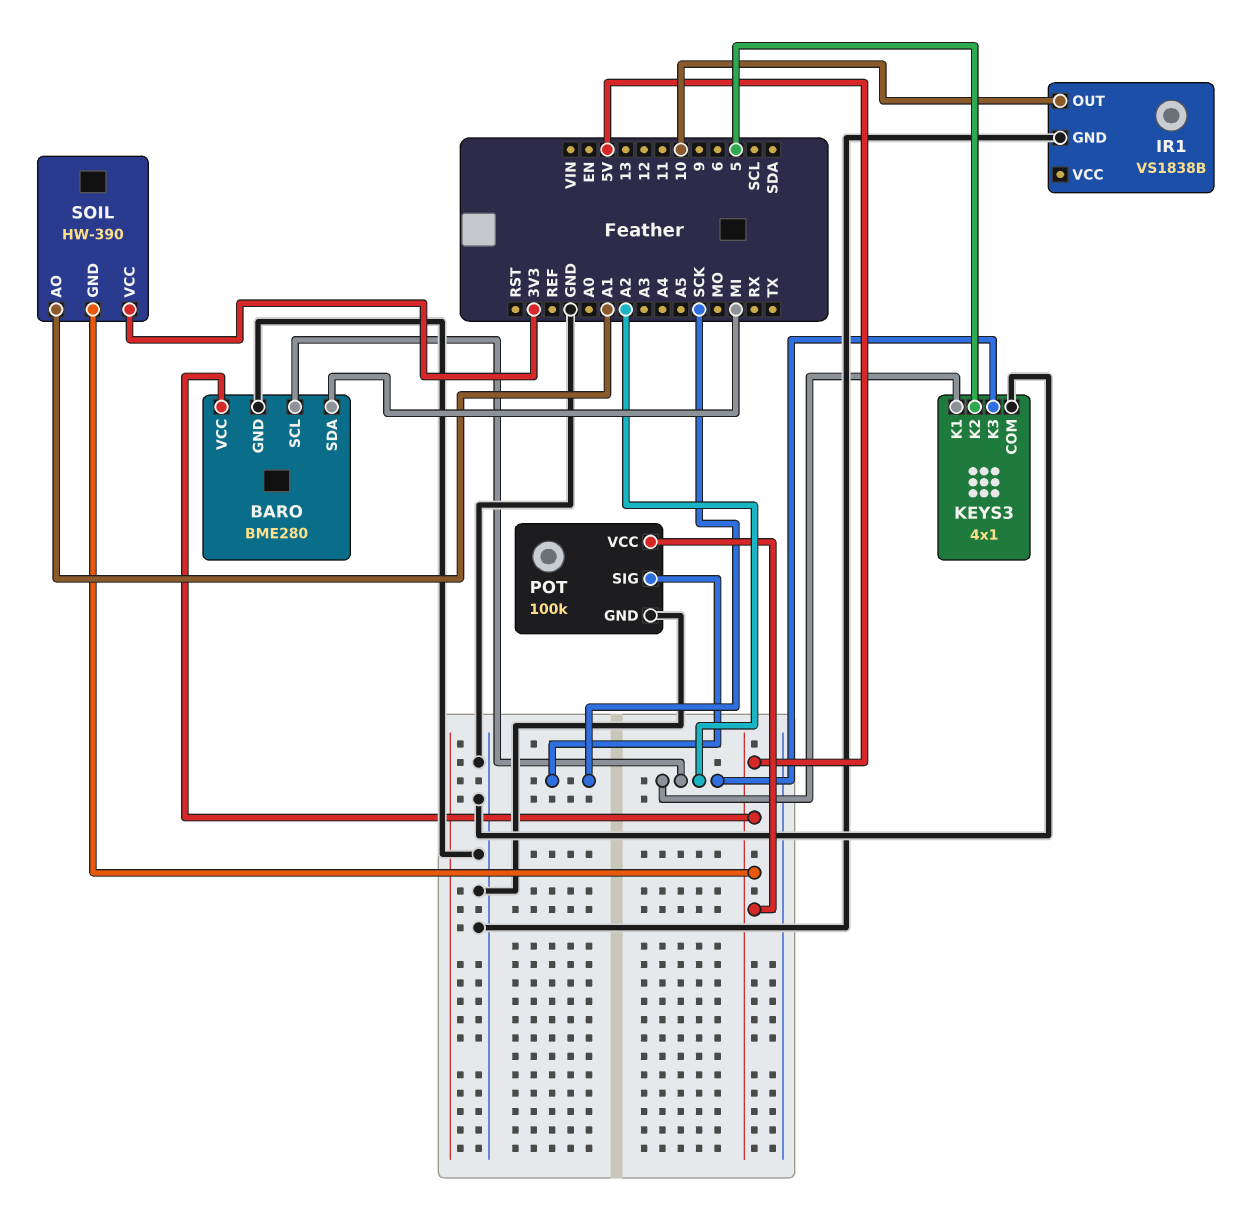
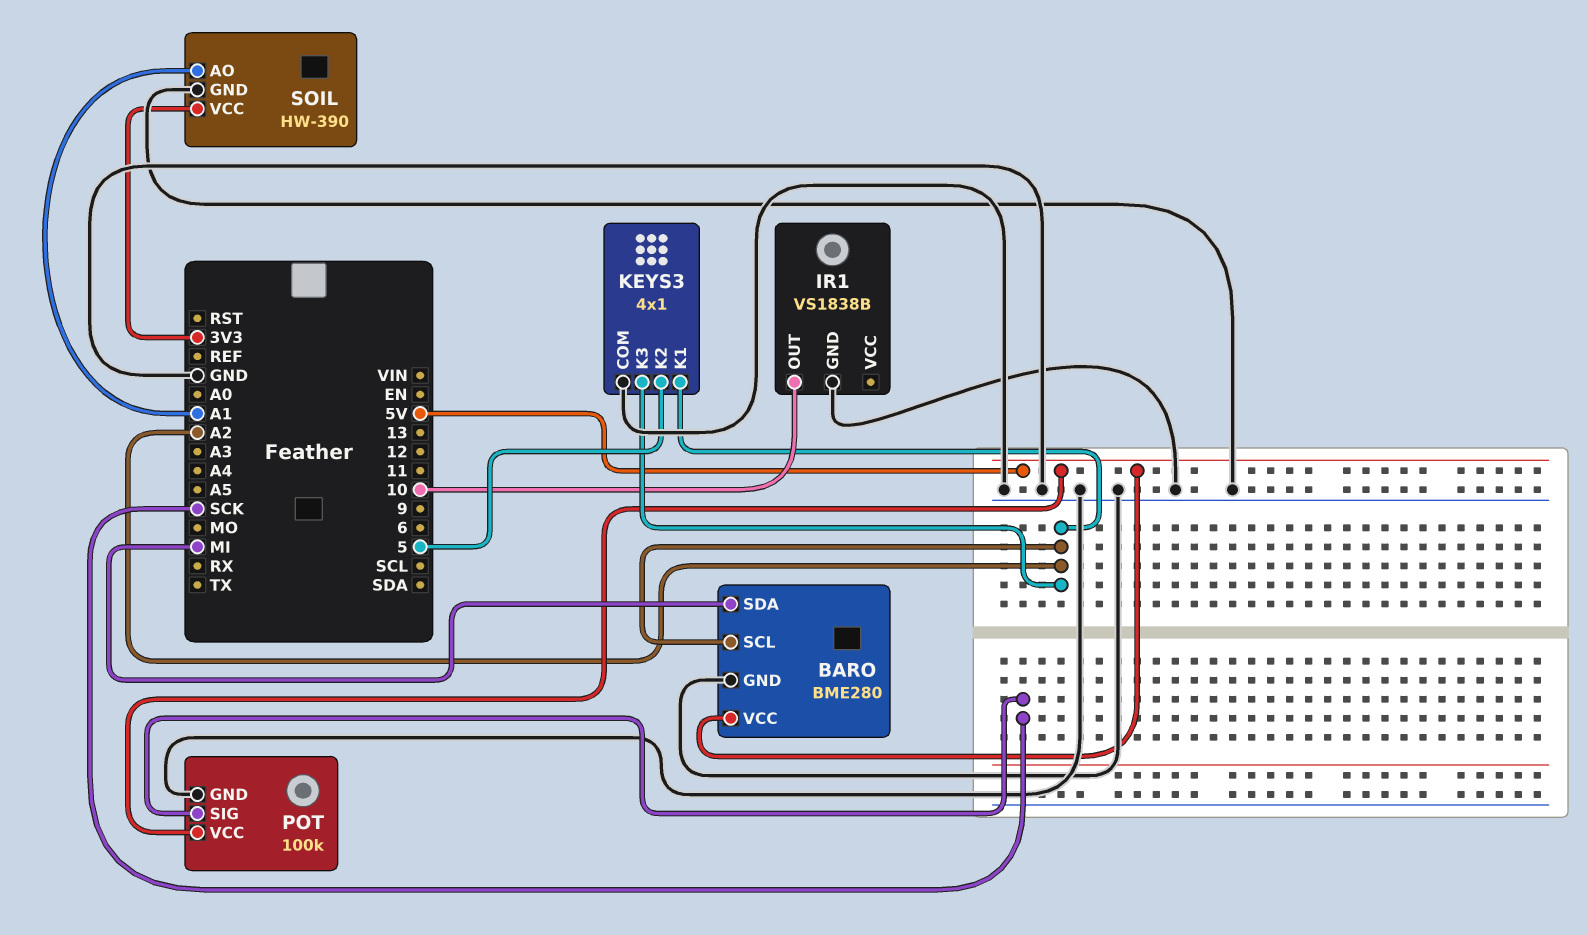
SOIL pin GND: 5V -> GND

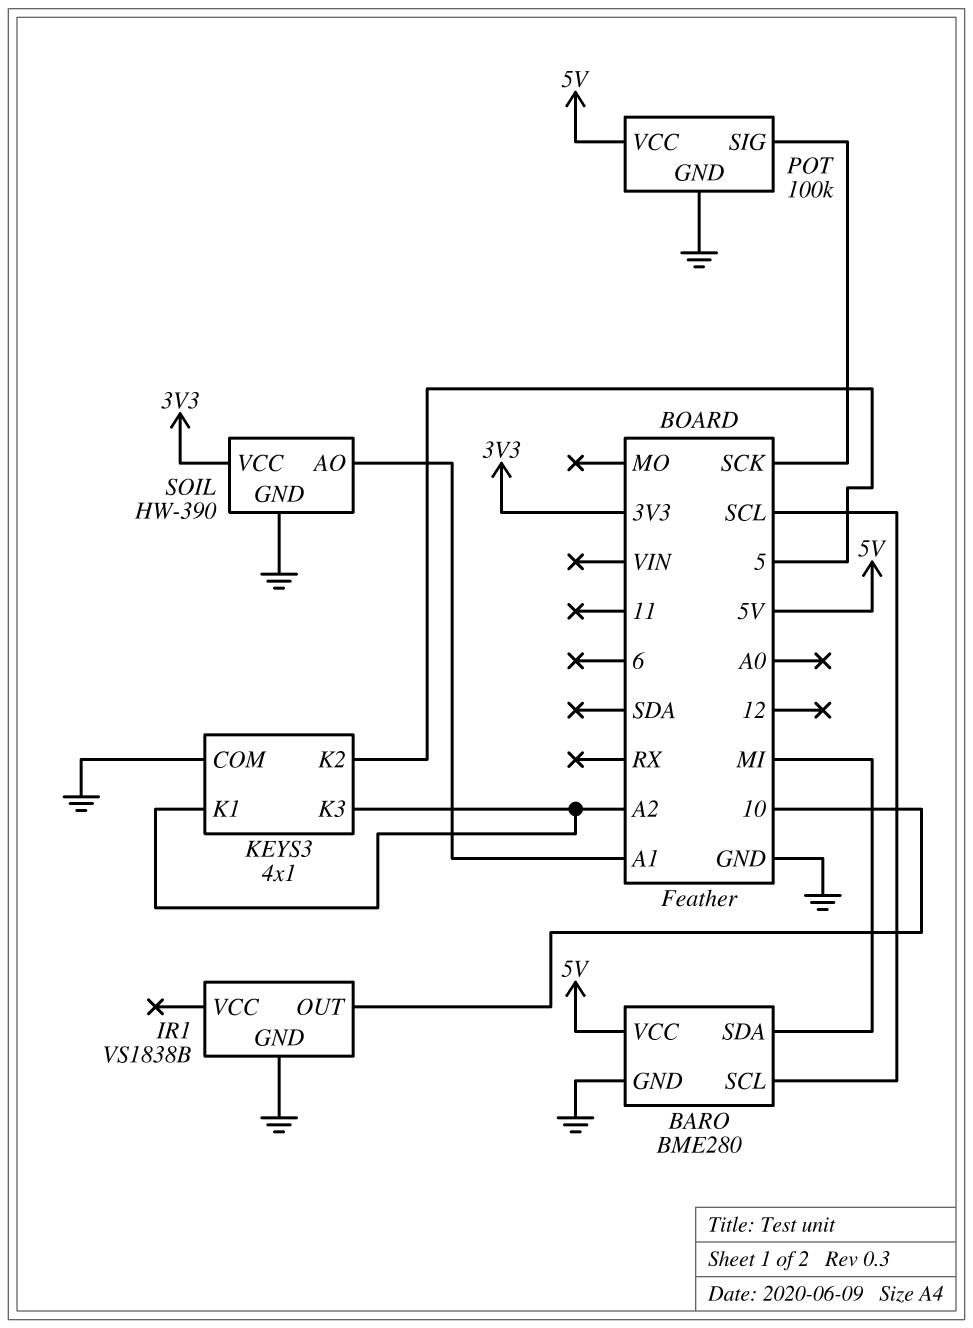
BARO pin SCL: A2 -> SCL

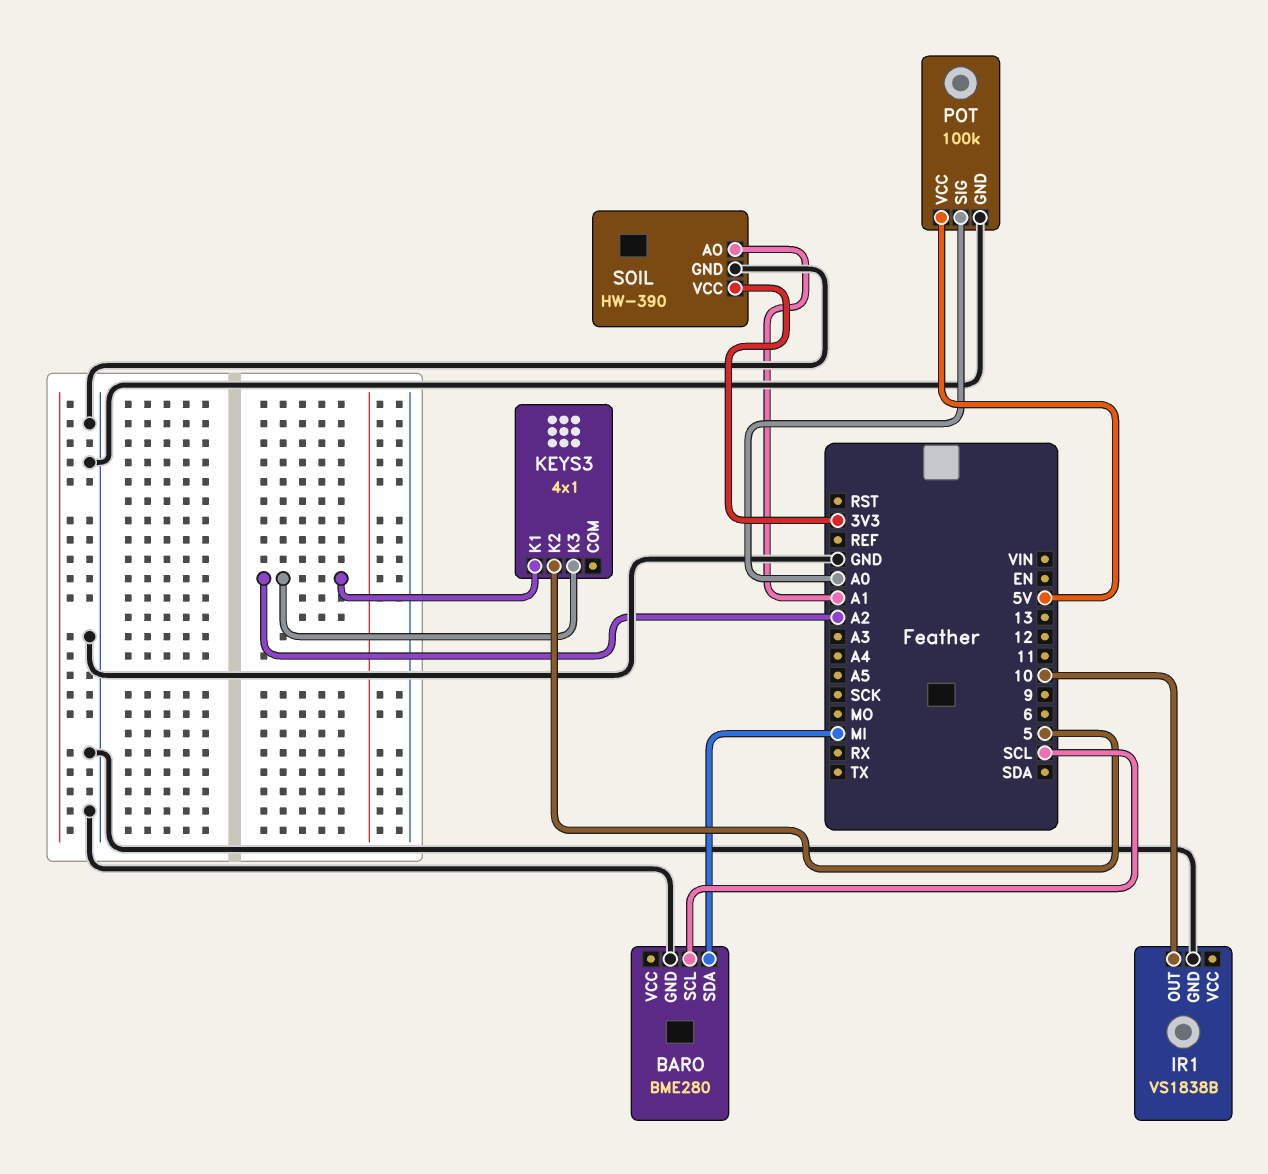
BARO pin VCC: 5V -> none
KEYS3 pin COM: GND -> none
POT pin SIG: SCK -> A0

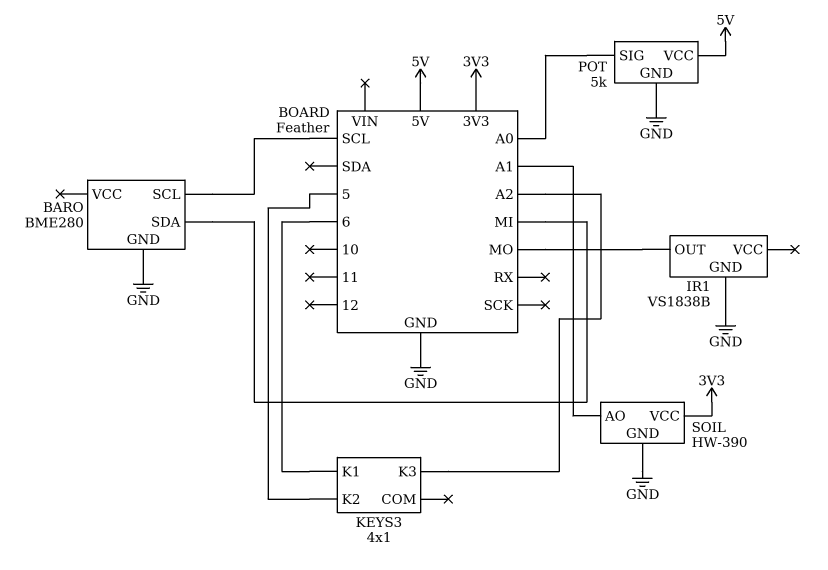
IR1 pin OUT: 10 -> MO
KEYS3 pin K1: A2 -> 6
POT: 100k -> 5k

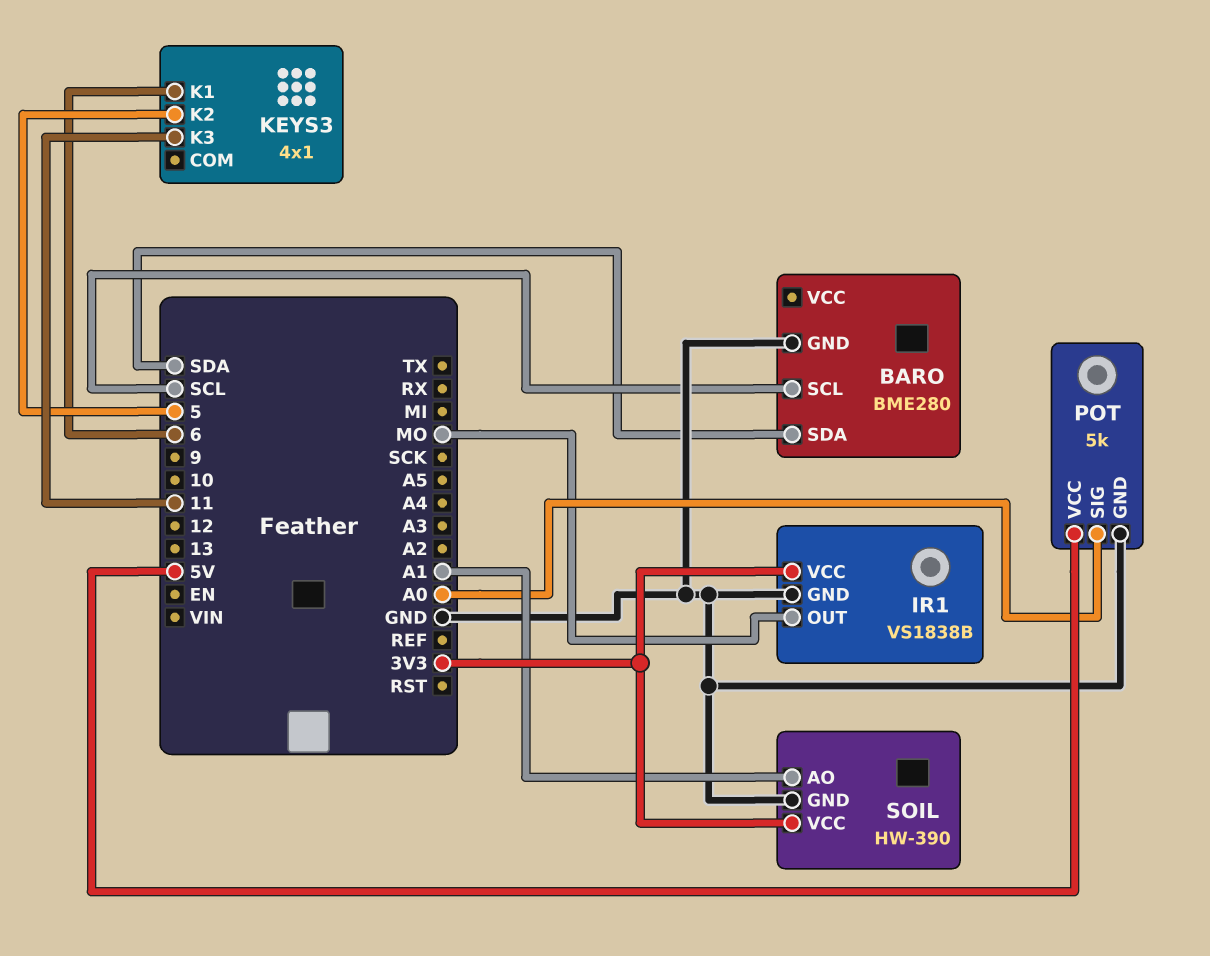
BARO pin SDA: MI -> SDA
IR1 pin VCC: none -> 3V3
KEYS3 pin K3: A2 -> 11

